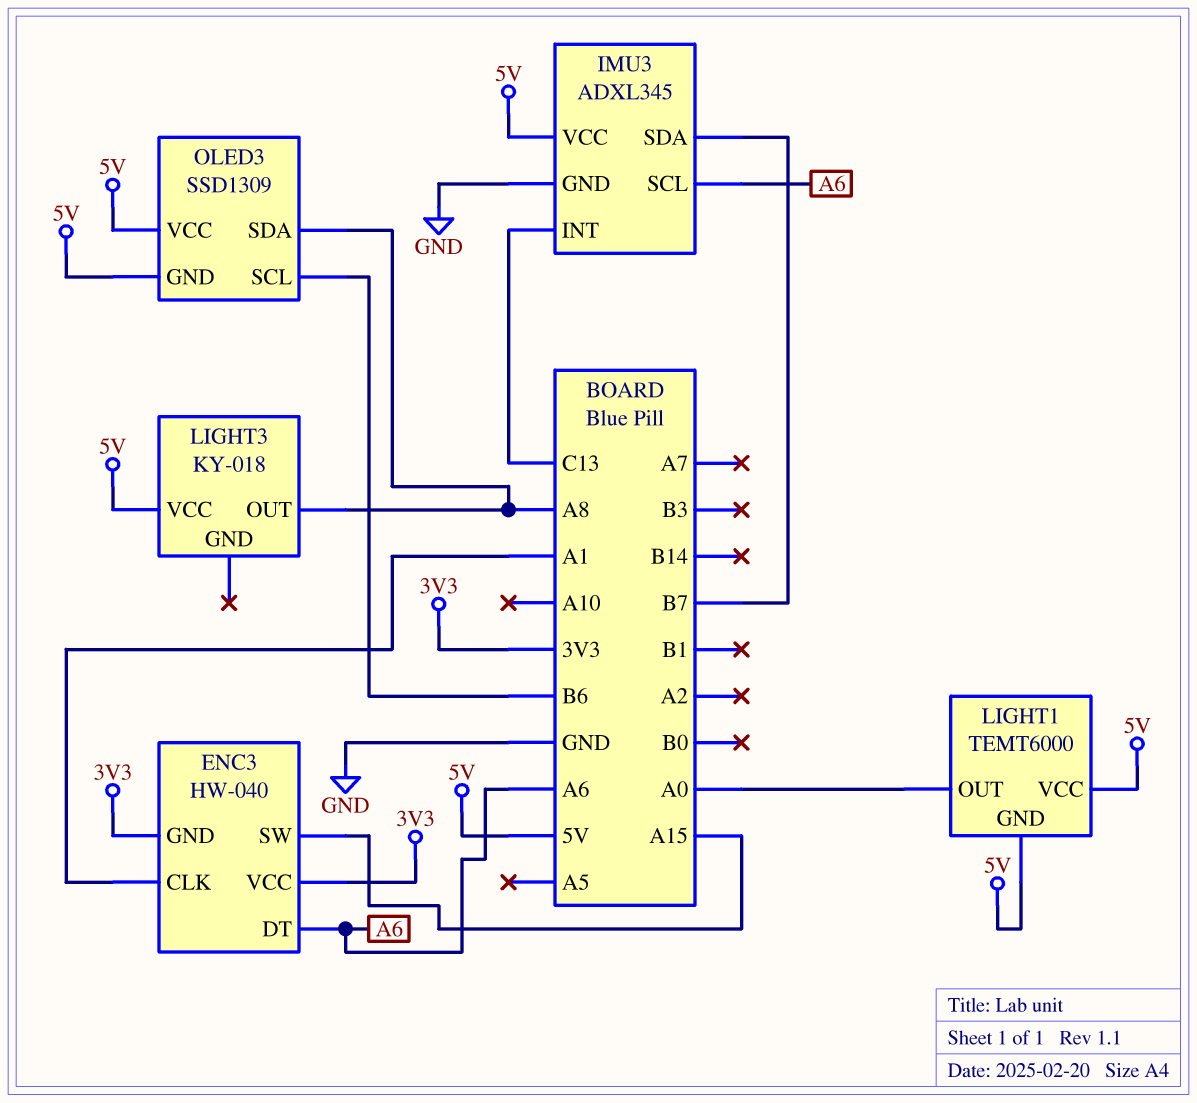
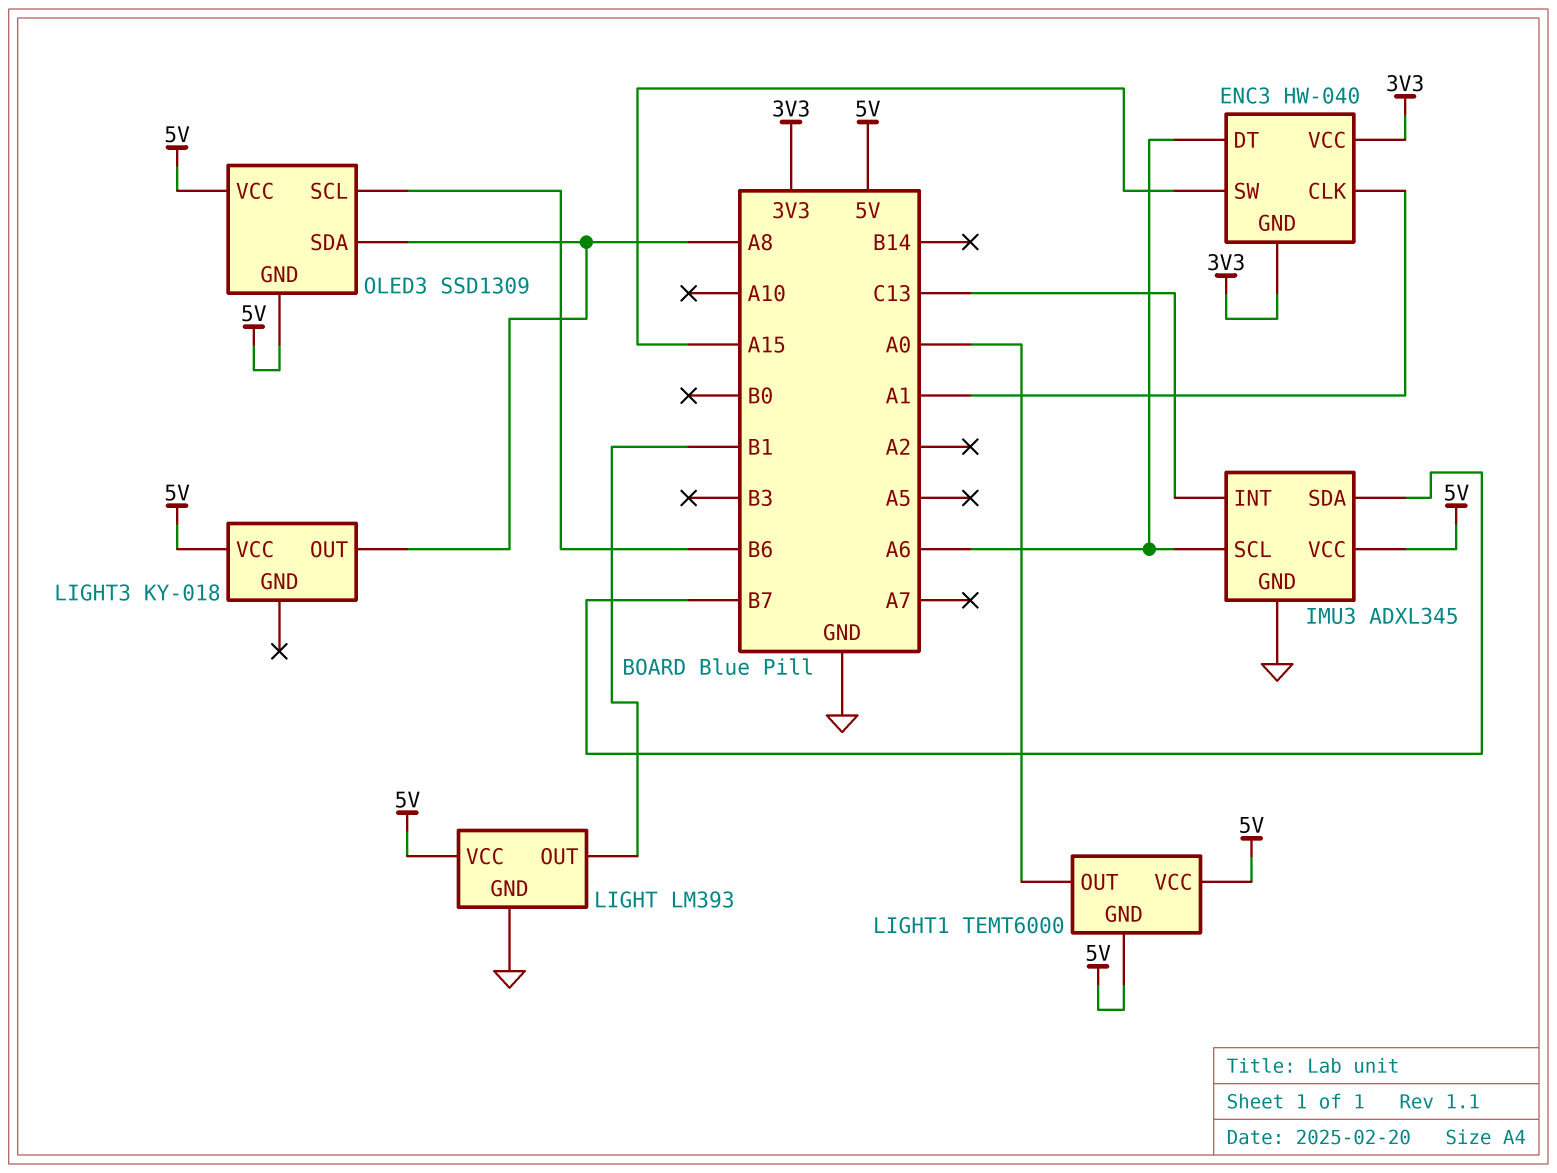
LIGHT: none -> LM393
LIGHT pin GND: none -> GND
LIGHT pin OUT: none -> B1
LIGHT pin VCC: none -> 5V

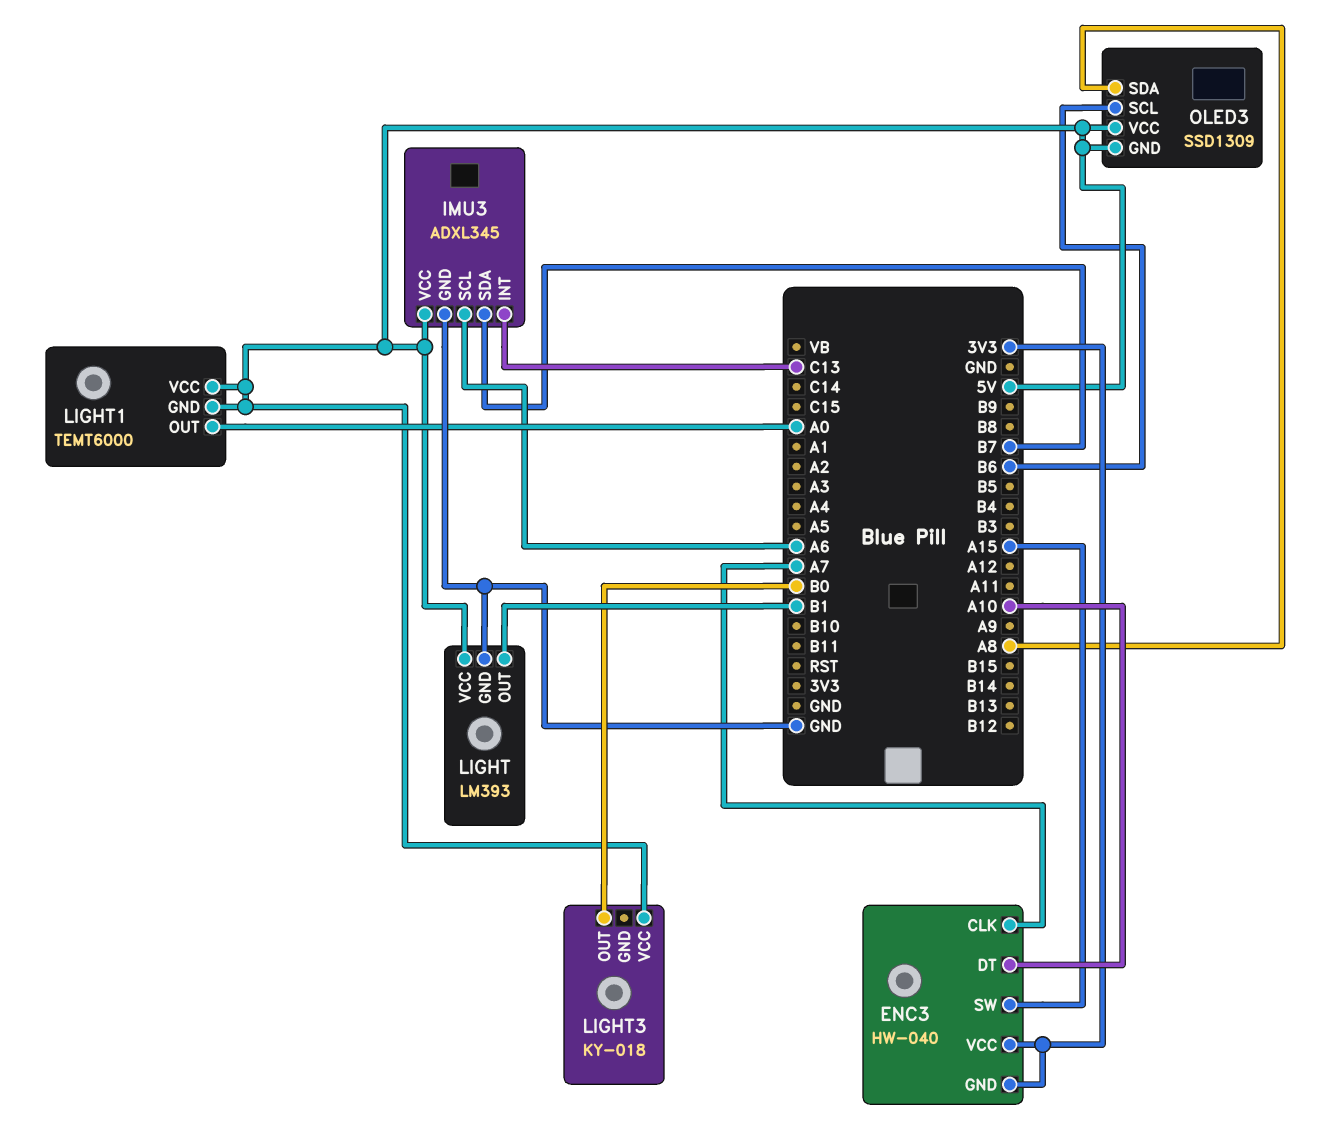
ENC3 pin CLK: A1 -> A7
ENC3 pin DT: A6 -> A10
LIGHT3 pin OUT: A8 -> B0

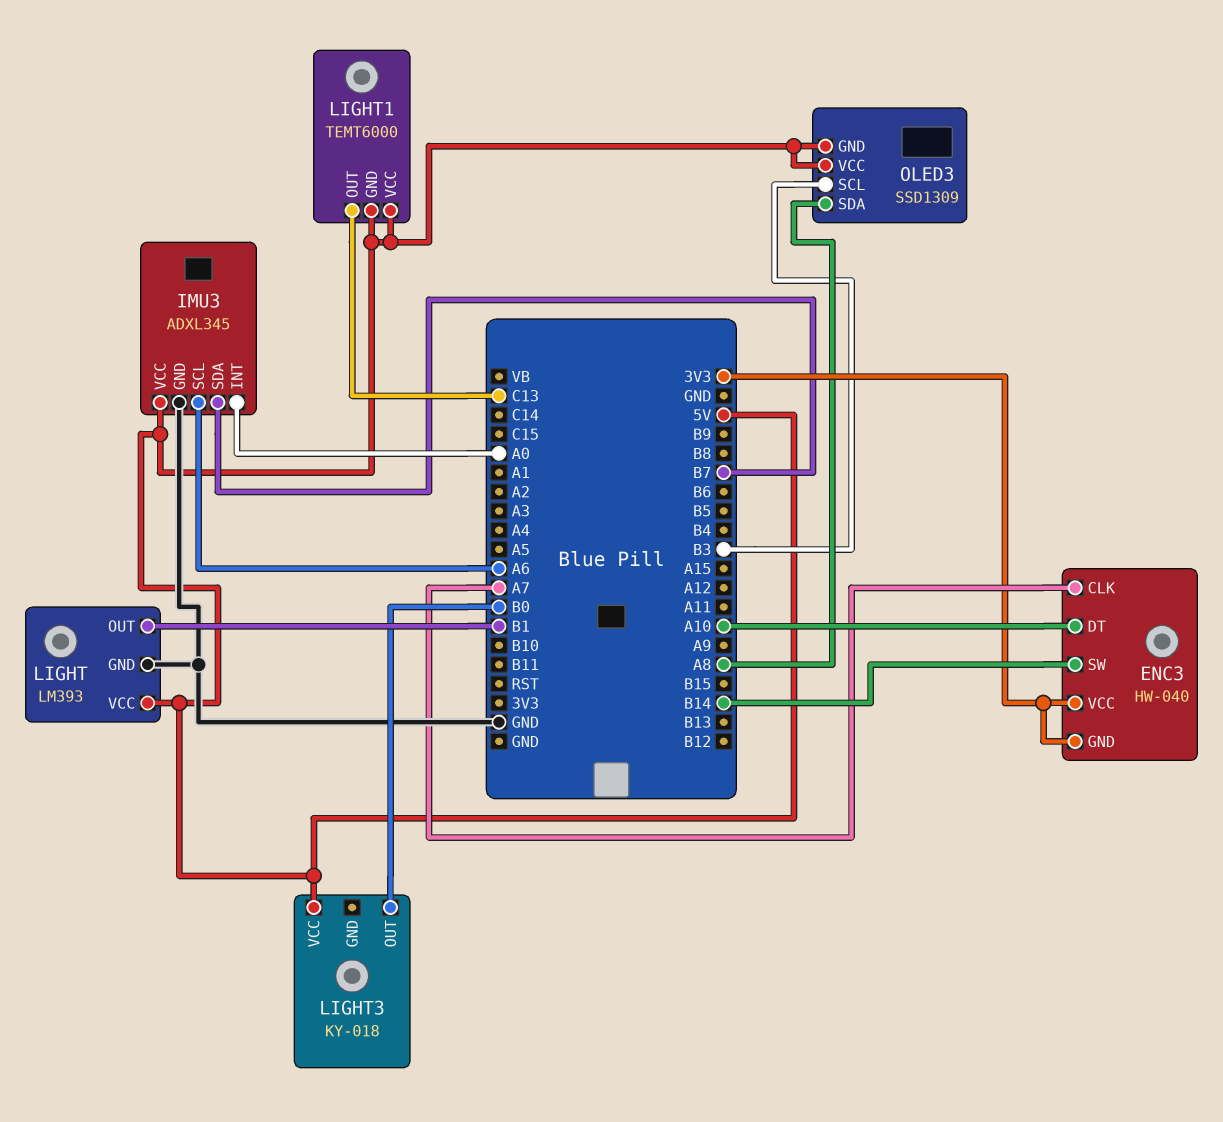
ENC3 pin SW: A15 -> B14
IMU3 pin INT: C13 -> A0
LIGHT1 pin OUT: A0 -> C13
OLED3 pin SCL: B6 -> B3

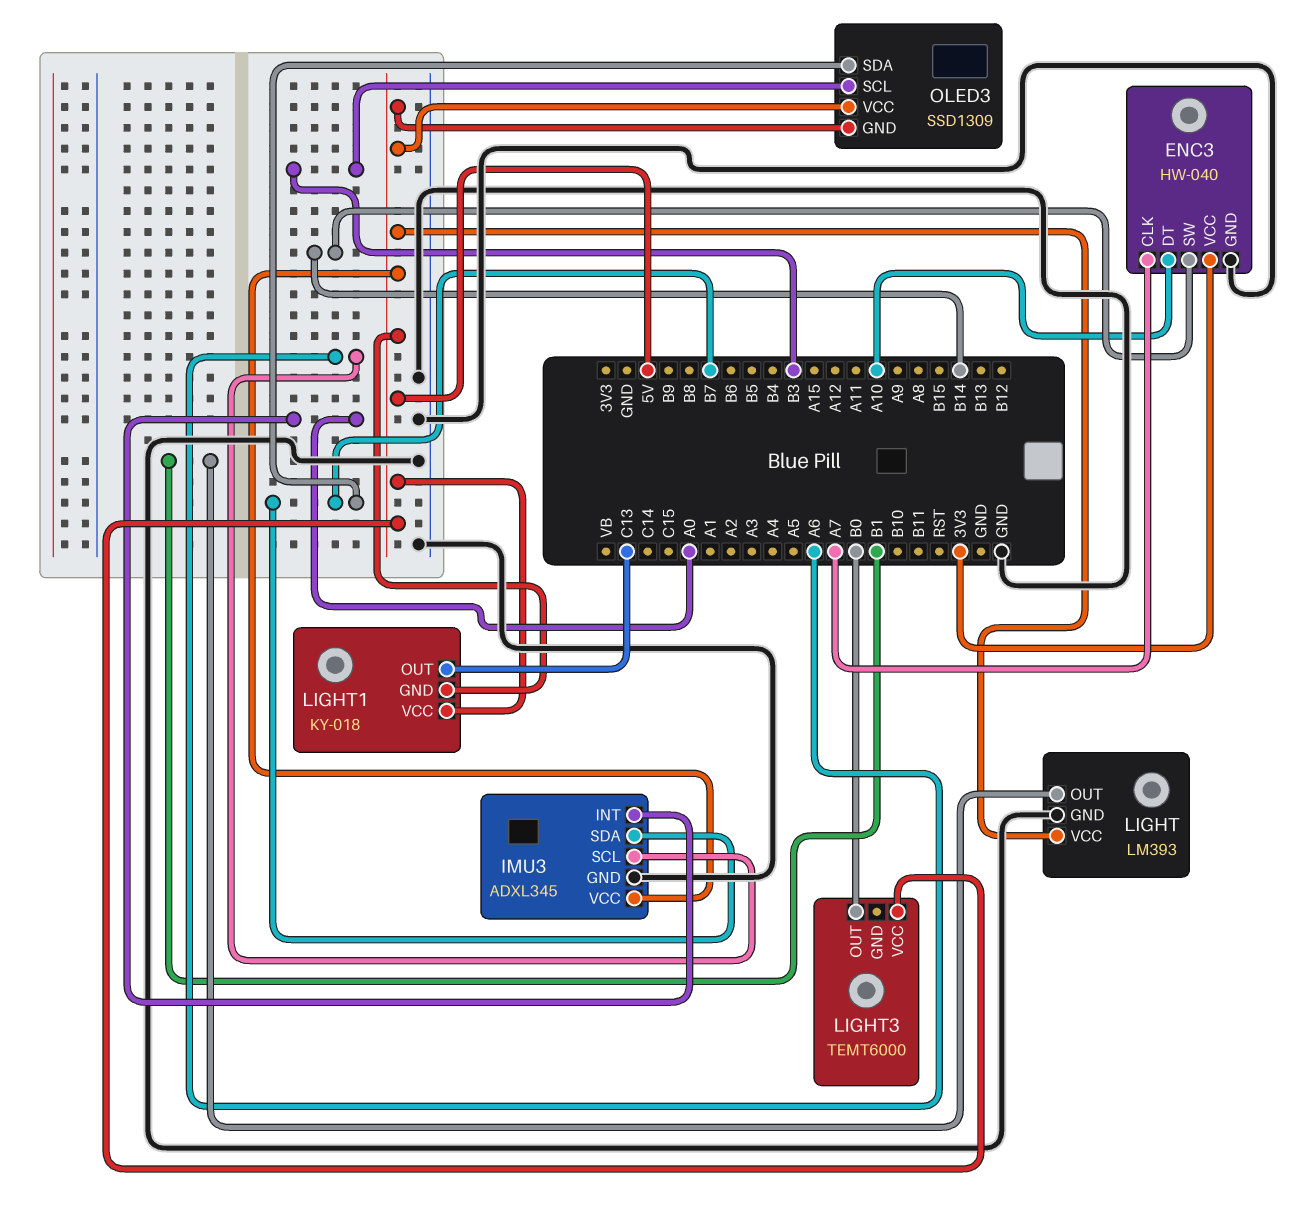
ENC3 pin GND: 3V3 -> GND
LIGHT1: TEMT6000 -> KY-018
LIGHT3: KY-018 -> TEMT6000
OLED3 pin SDA: A8 -> B7

